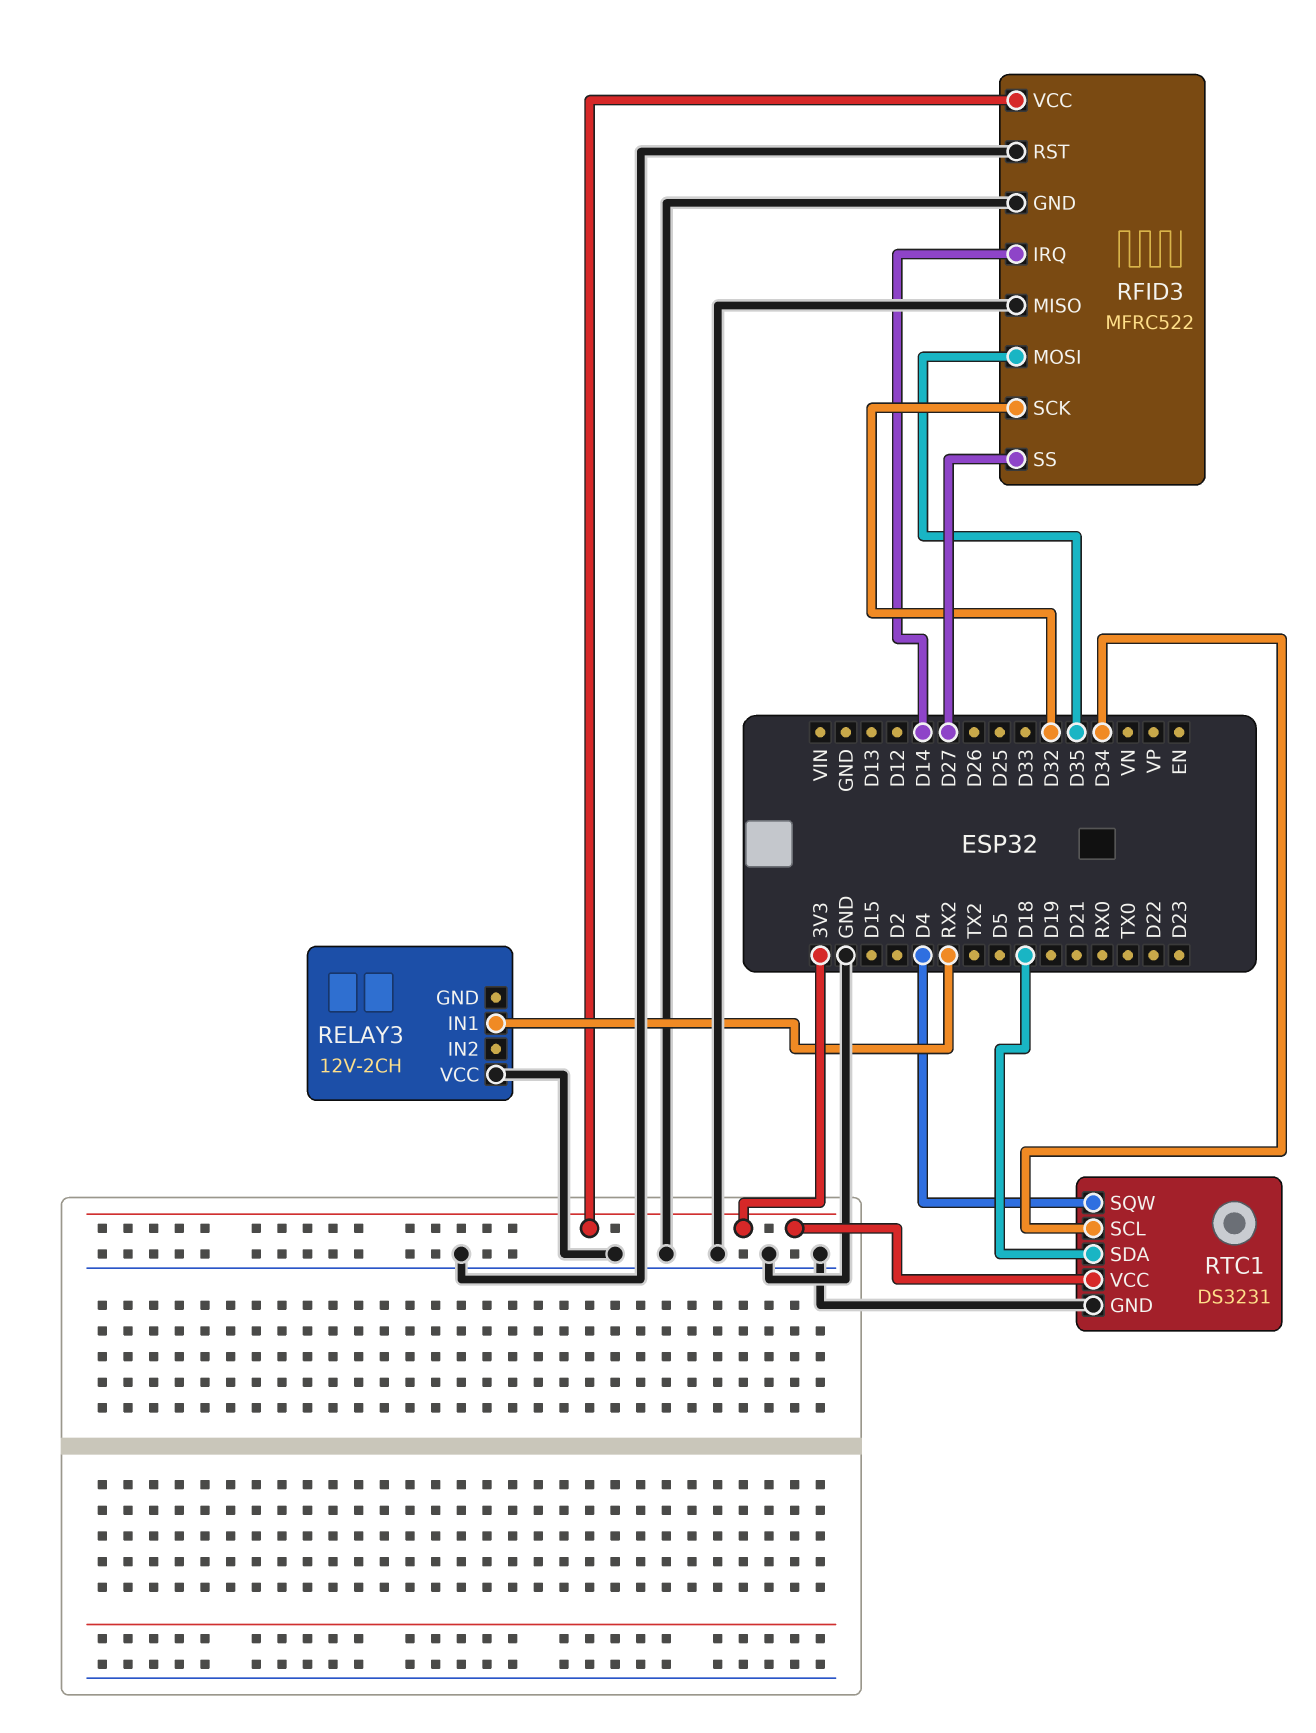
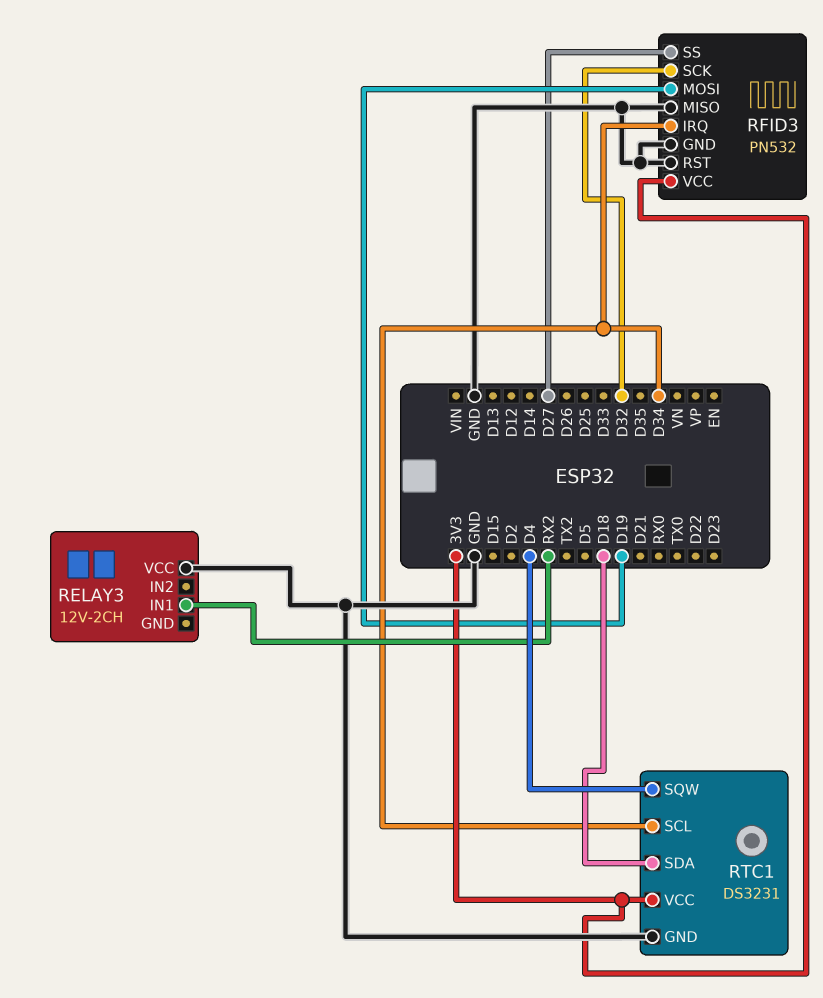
RFID3: MFRC522 -> PN532
RFID3 pin IRQ: D14 -> D34
RFID3 pin MOSI: D35 -> D19

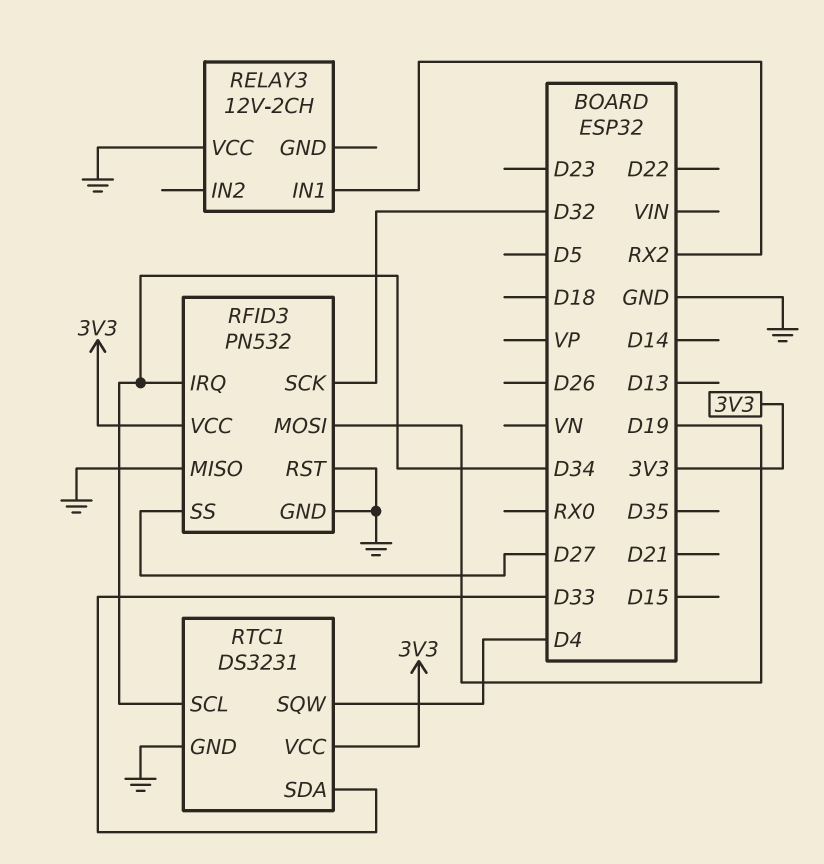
RTC1 pin SDA: D18 -> D33

